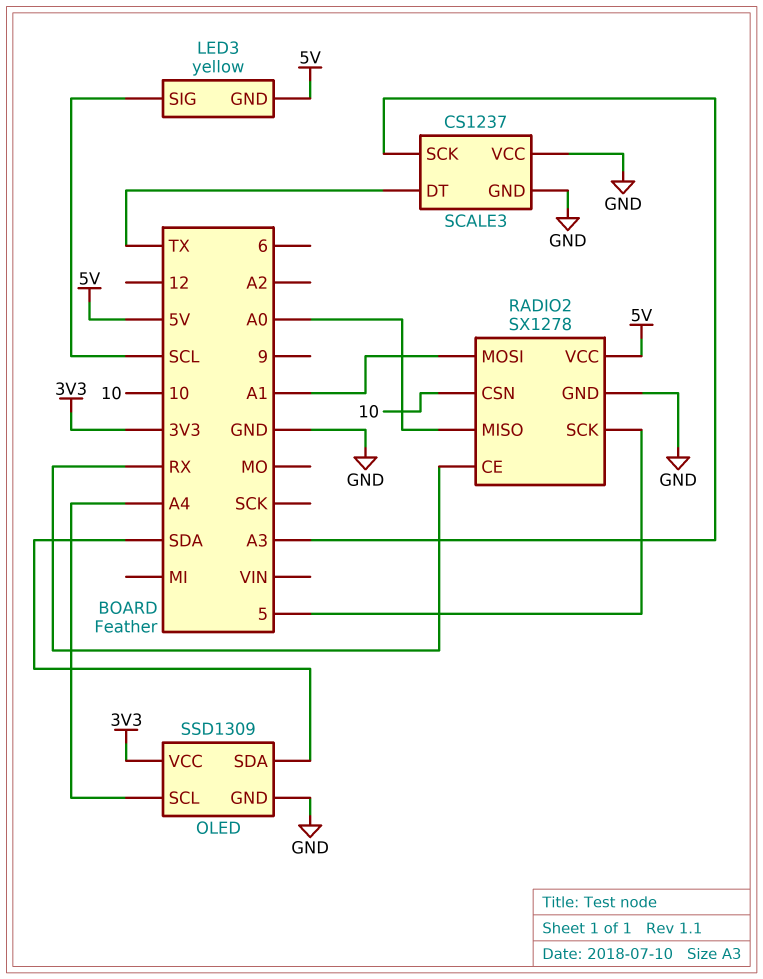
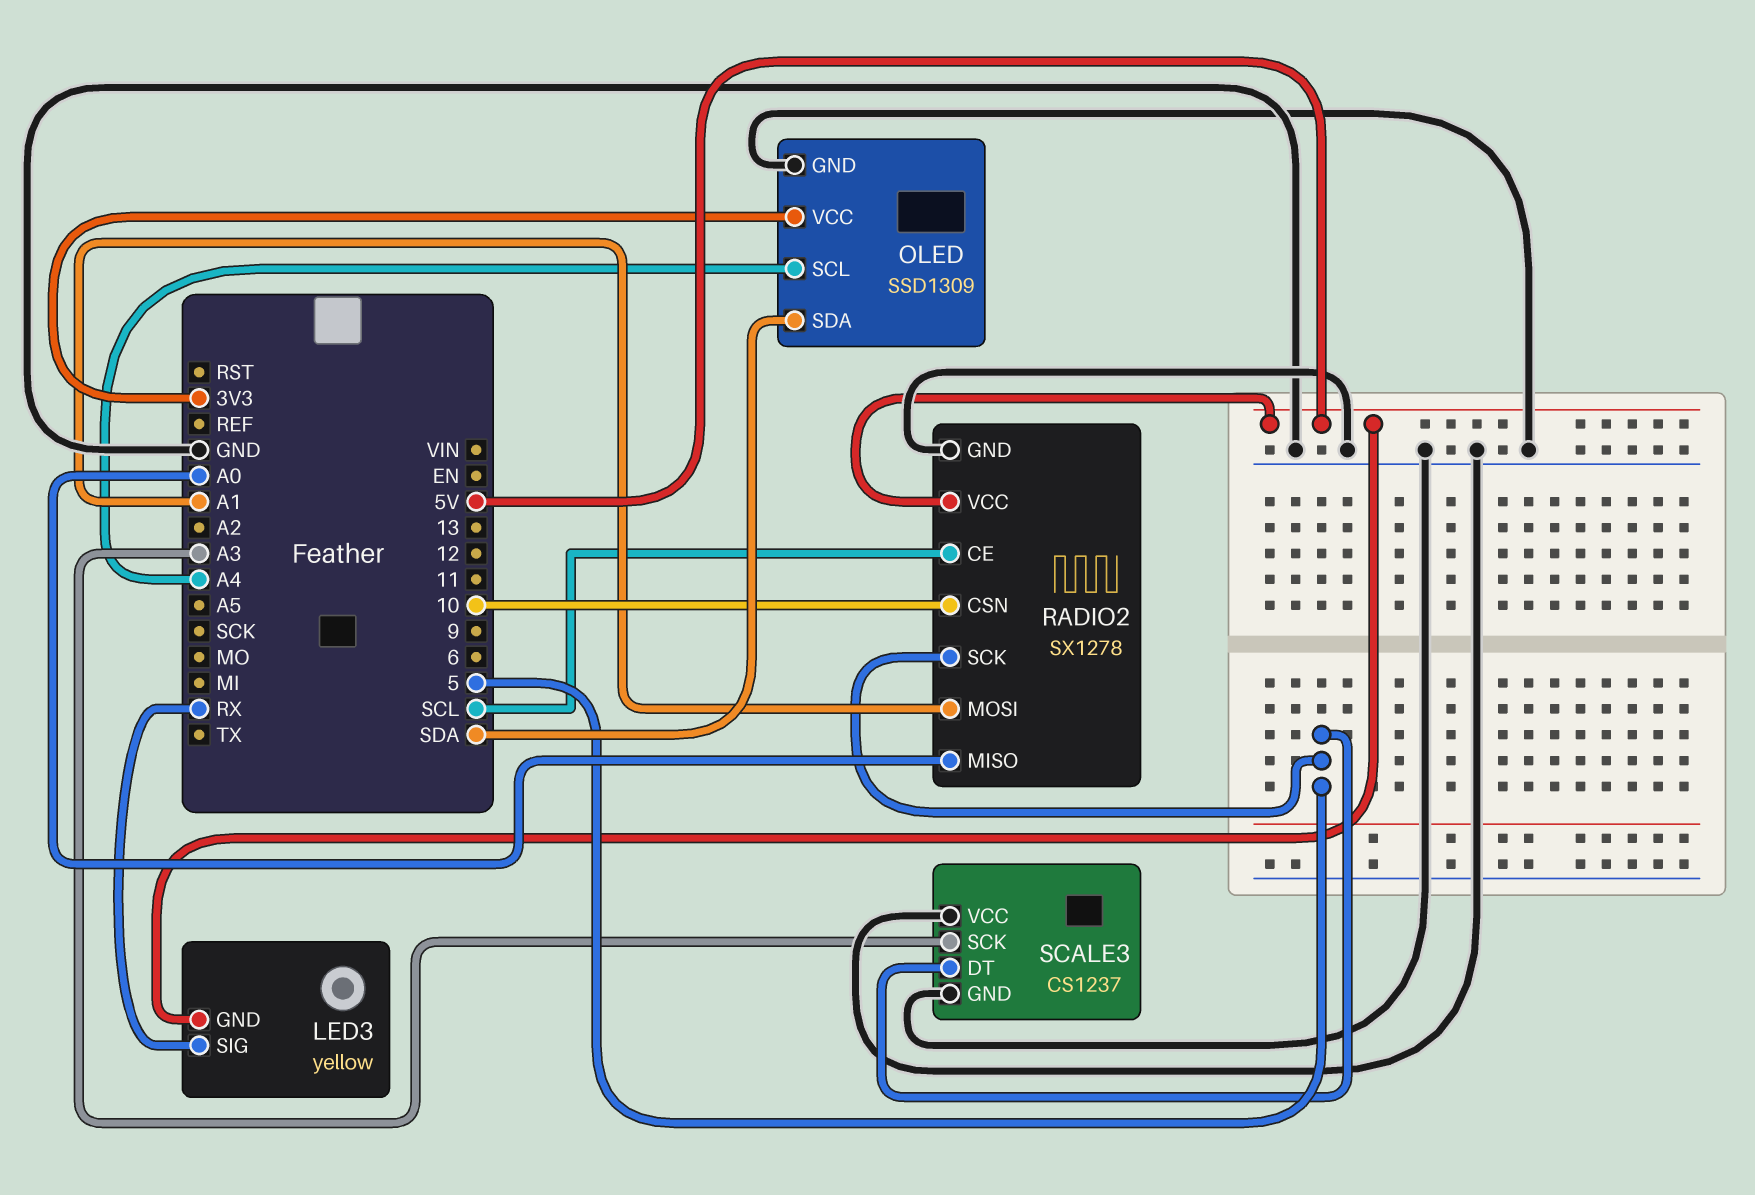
LED3 pin SIG: SCL -> RX
RADIO2 pin CE: RX -> SCL
SCALE3 pin DT: TX -> 5

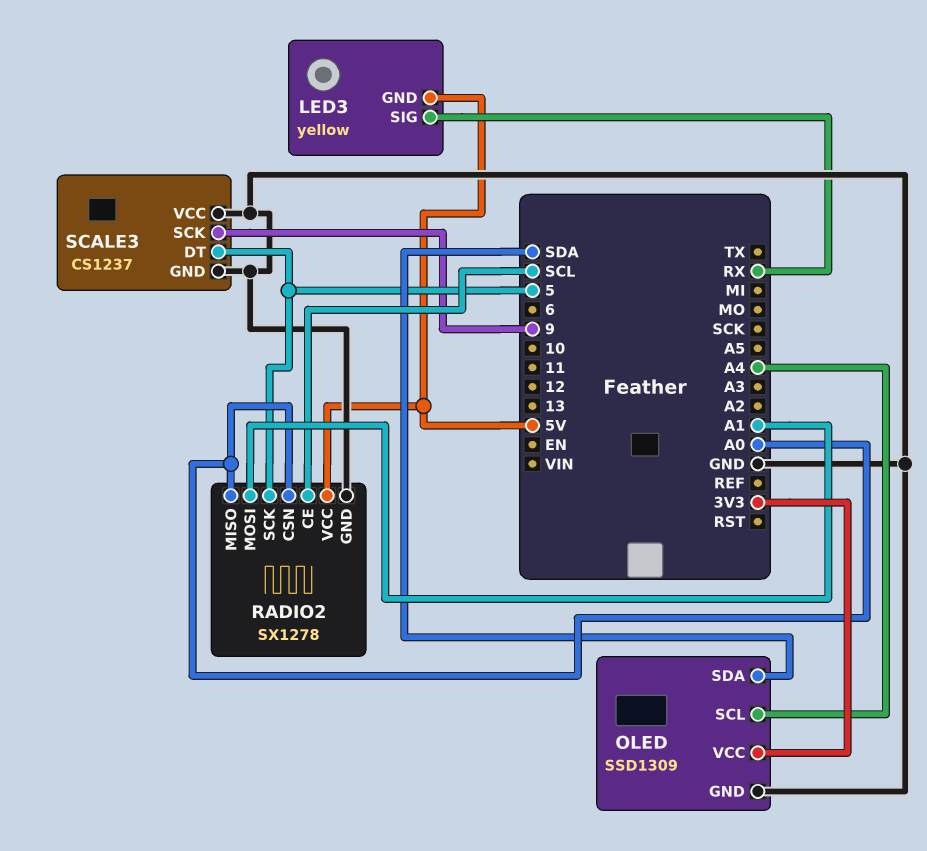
RADIO2 pin CSN: 10 -> A0
SCALE3 pin SCK: A3 -> 9

